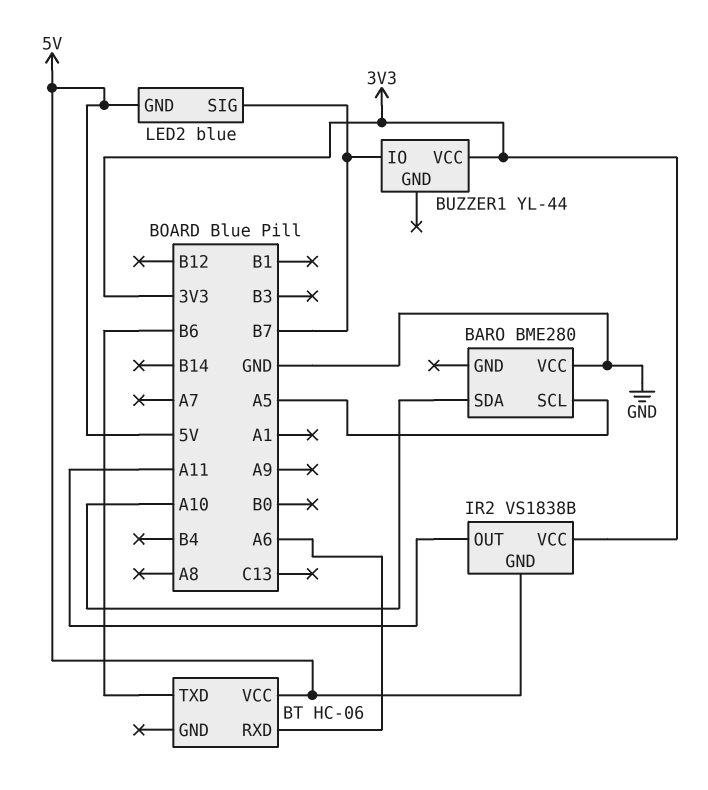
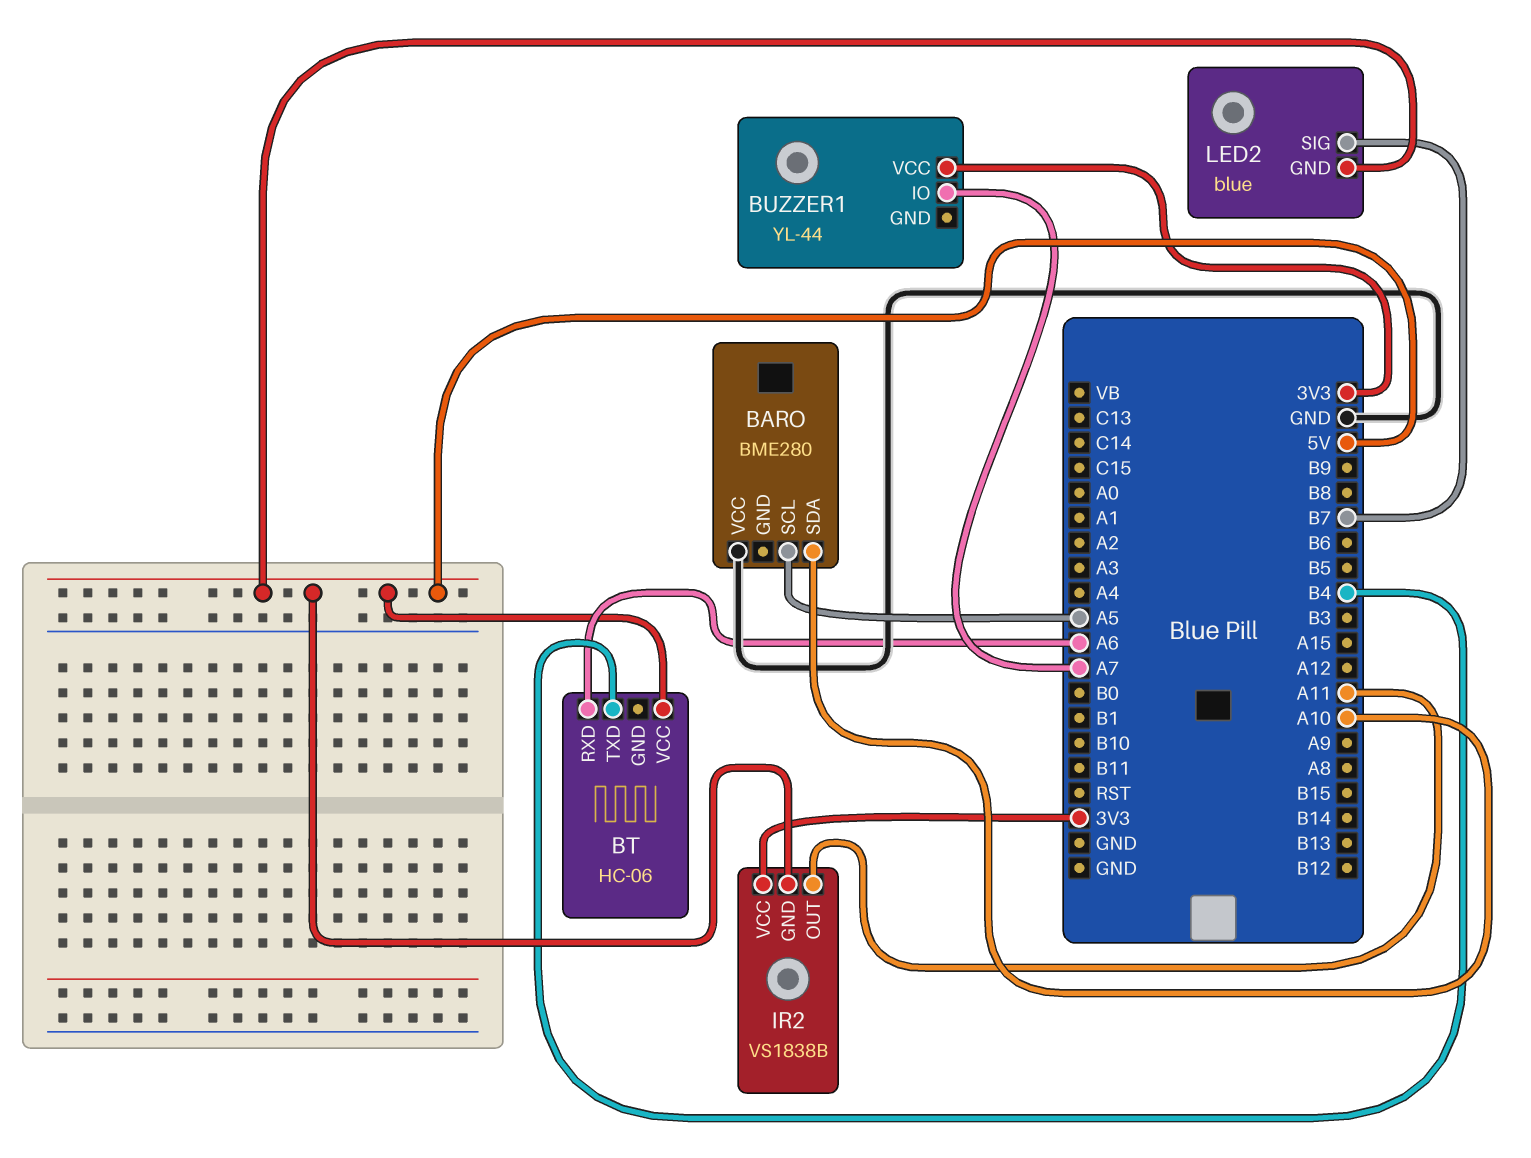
BT pin TXD: B6 -> B4
BUZZER1 pin IO: B7 -> A7

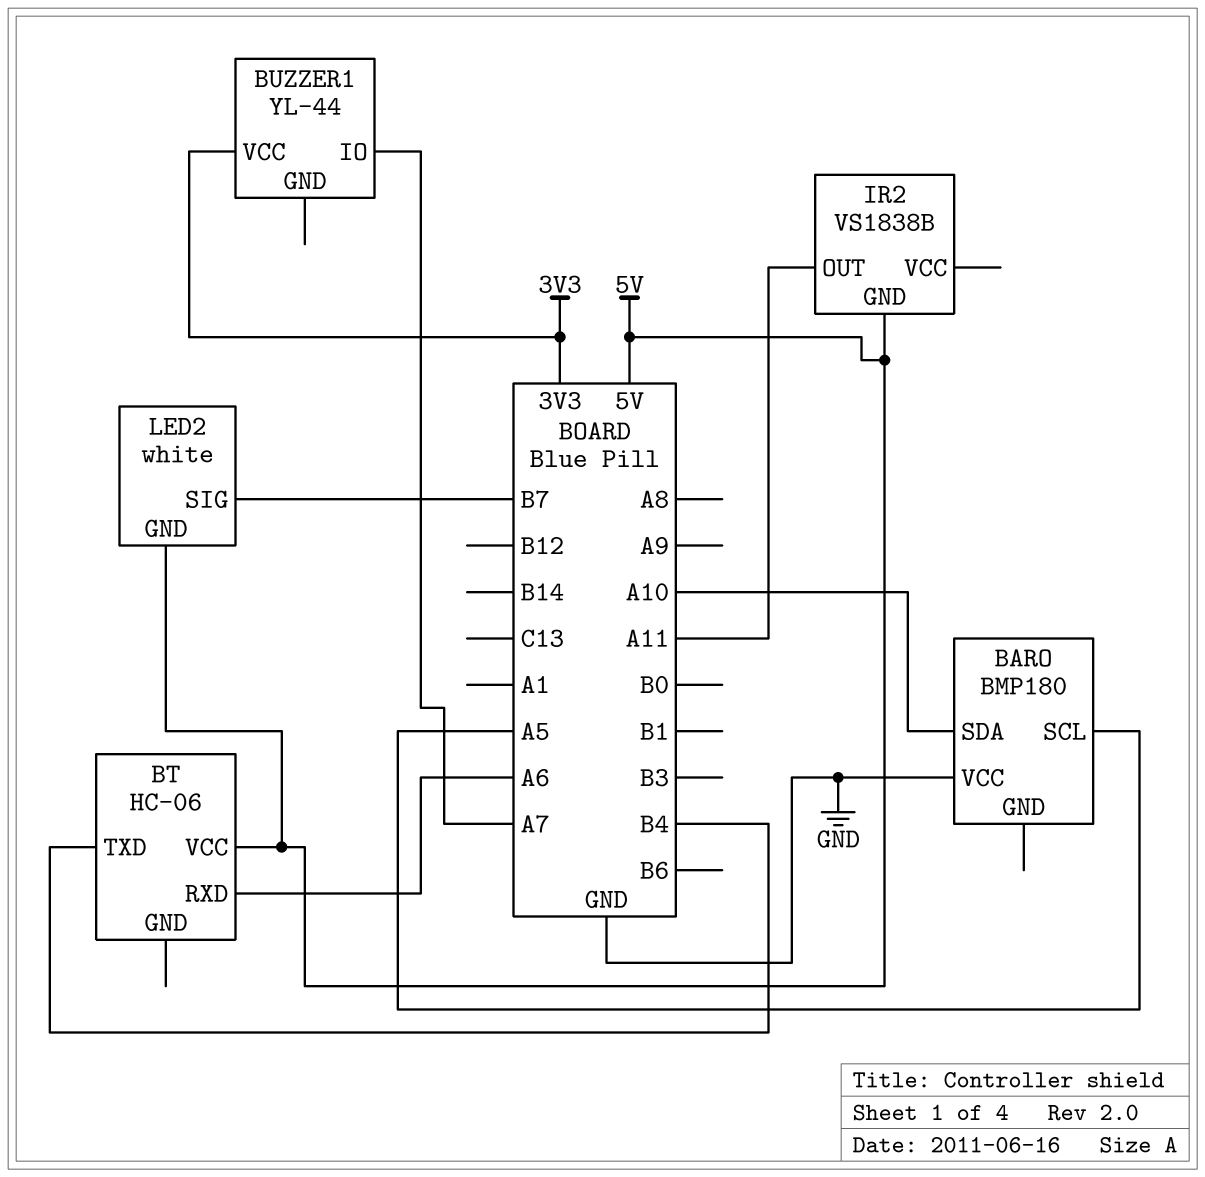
BARO: BME280 -> BMP180
IR2 pin VCC: 3V3 -> none
LED2: blue -> white

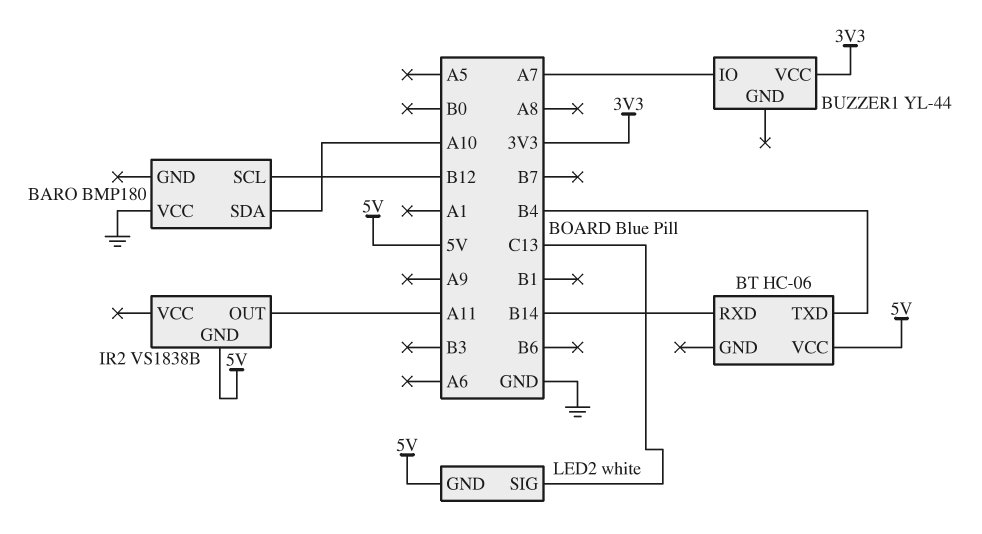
BARO pin SCL: A5 -> B12
BT pin RXD: A6 -> B14
LED2 pin SIG: B7 -> C13

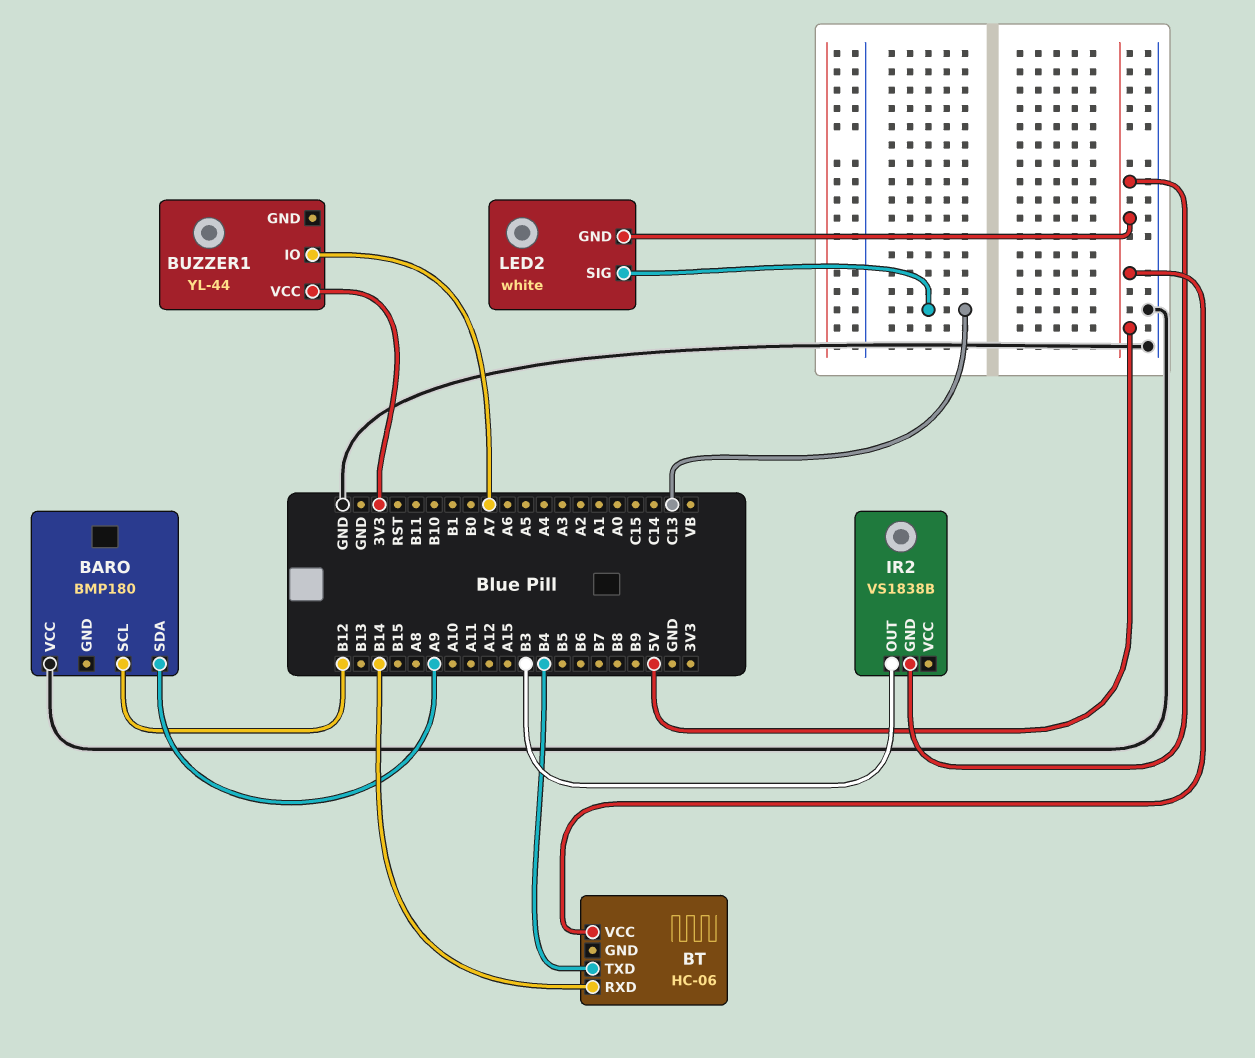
BARO pin SDA: A10 -> A9
IR2 pin OUT: A11 -> B3

